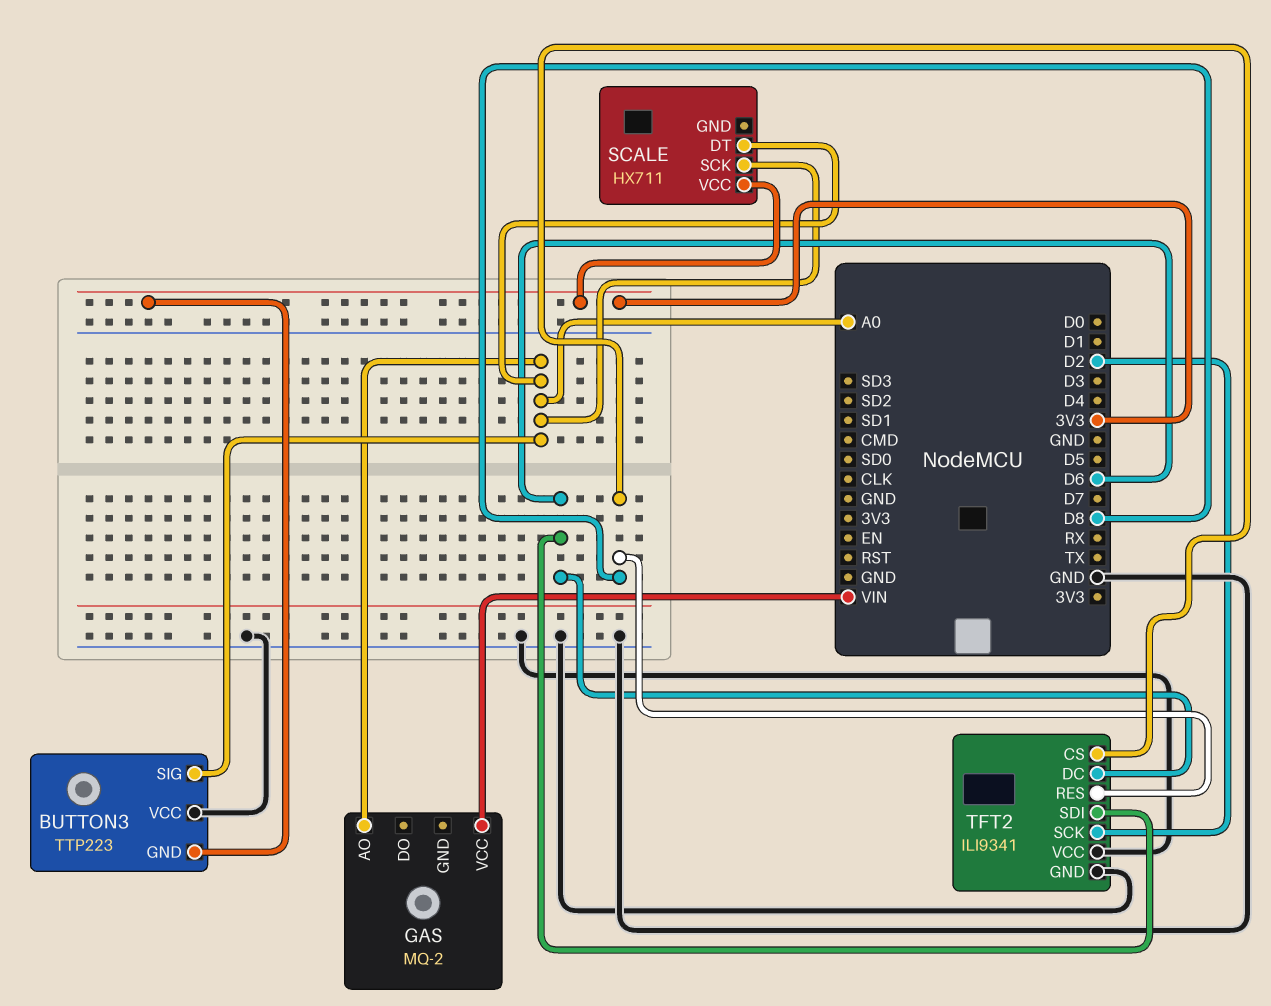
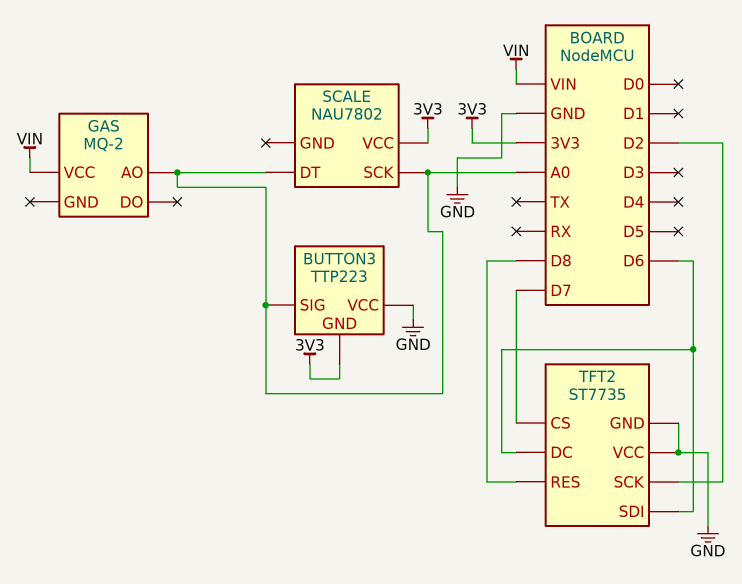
SCALE: HX711 -> NAU7802
TFT2: ILI9341 -> ST7735
TFT2 pin CS: D8 -> D7

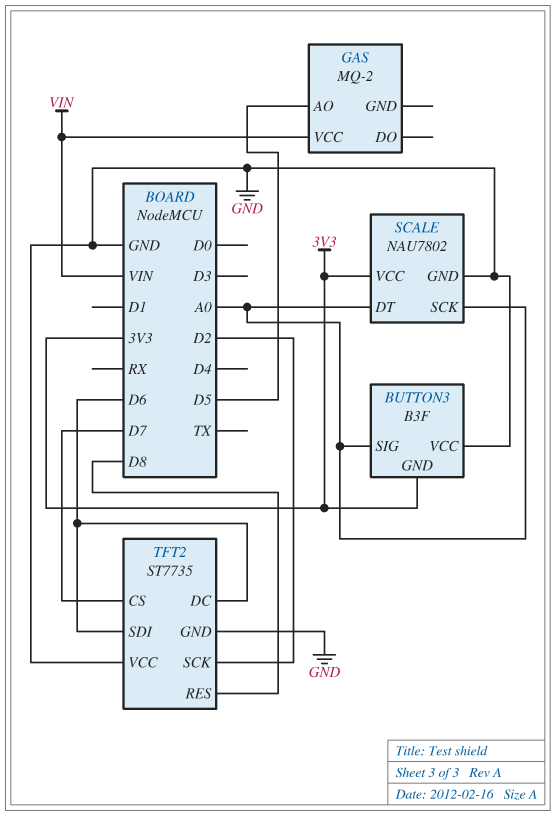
BUTTON3: TTP223 -> B3F
GAS pin AO: A0 -> D5
SCALE pin GND: none -> GND

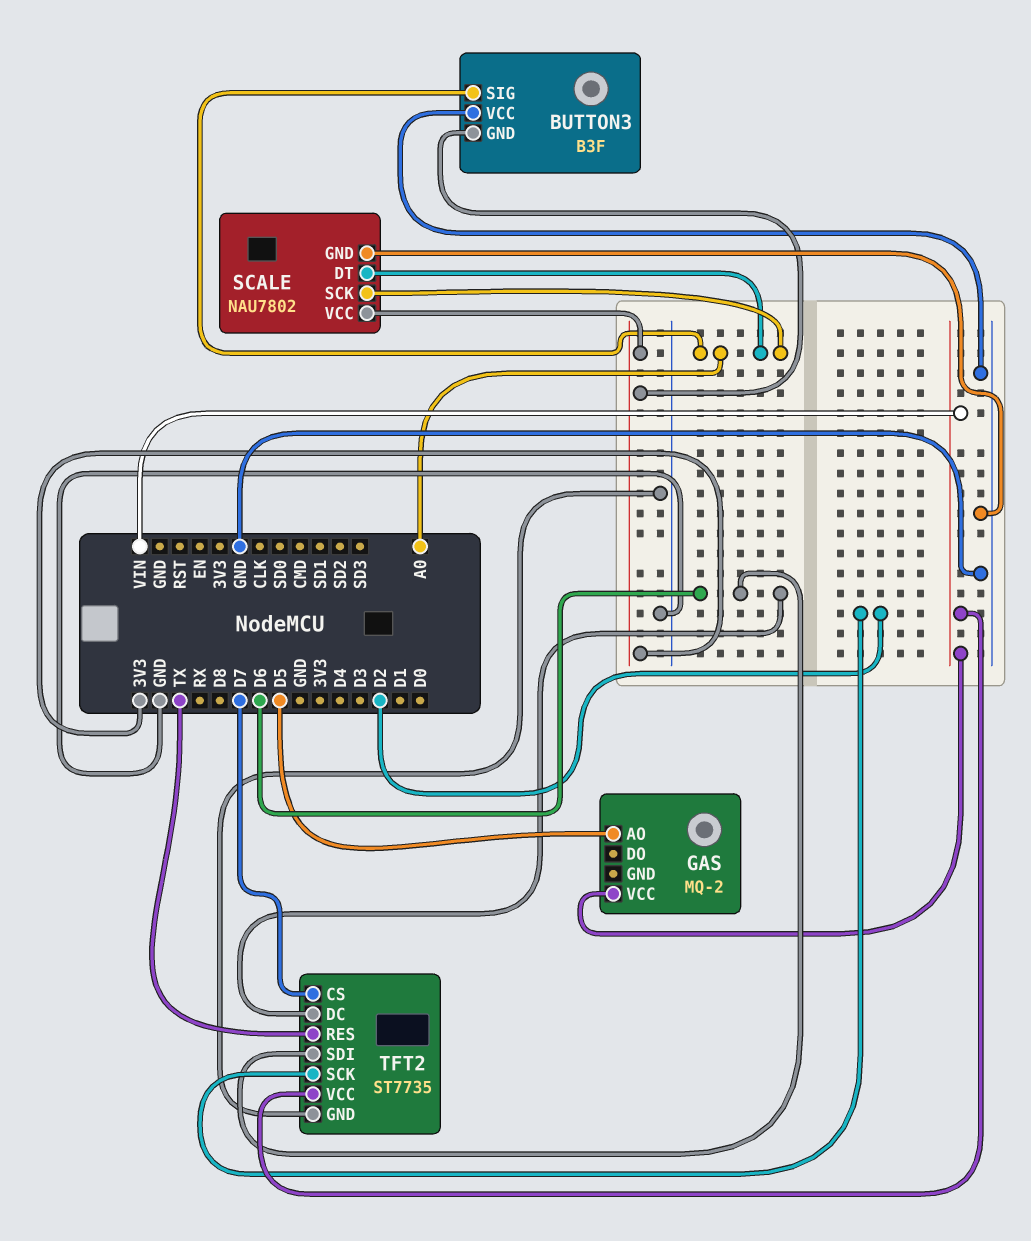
TFT2 pin RES: D8 -> TX
TFT2 pin VCC: GND -> VIN

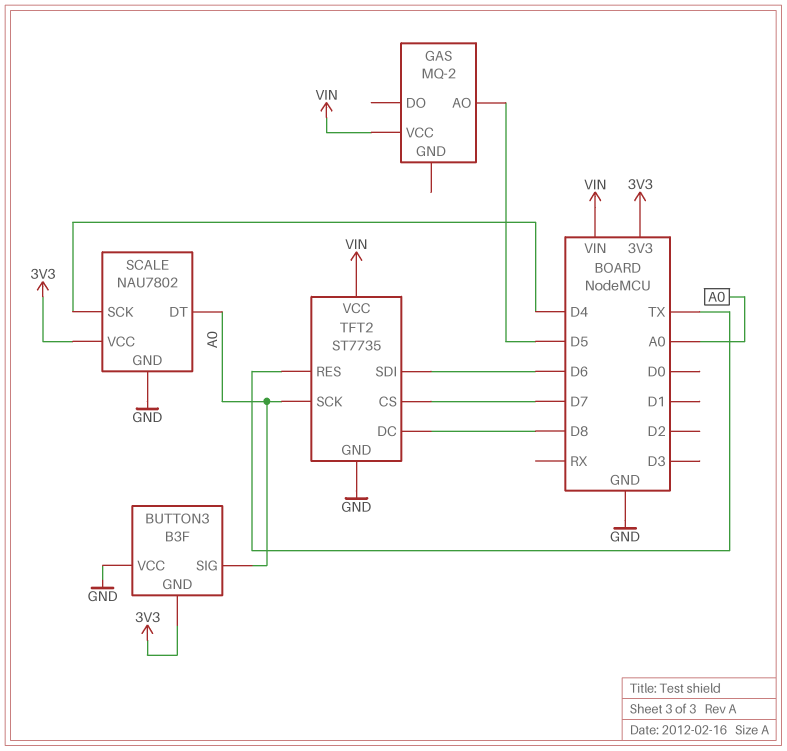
SCALE pin SCK: A0 -> D4
TFT2 pin DC: D6 -> D8
TFT2 pin SCK: D2 -> A0

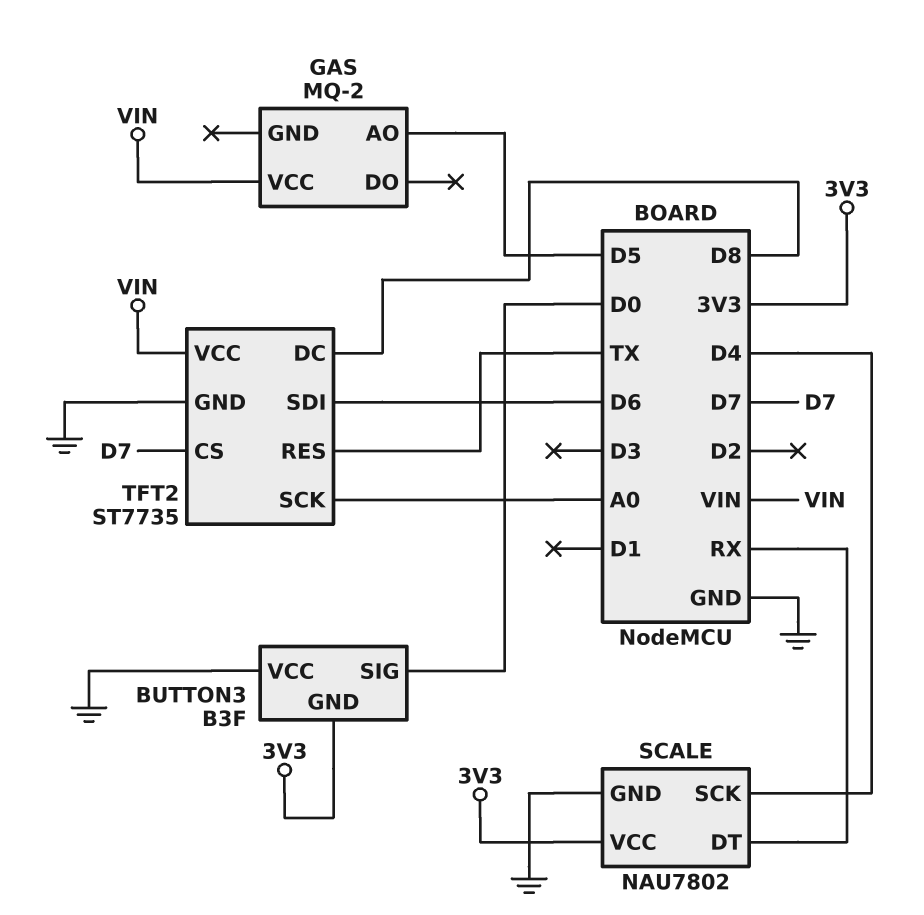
BUTTON3 pin SIG: A0 -> D0
SCALE pin DT: A0 -> RX

